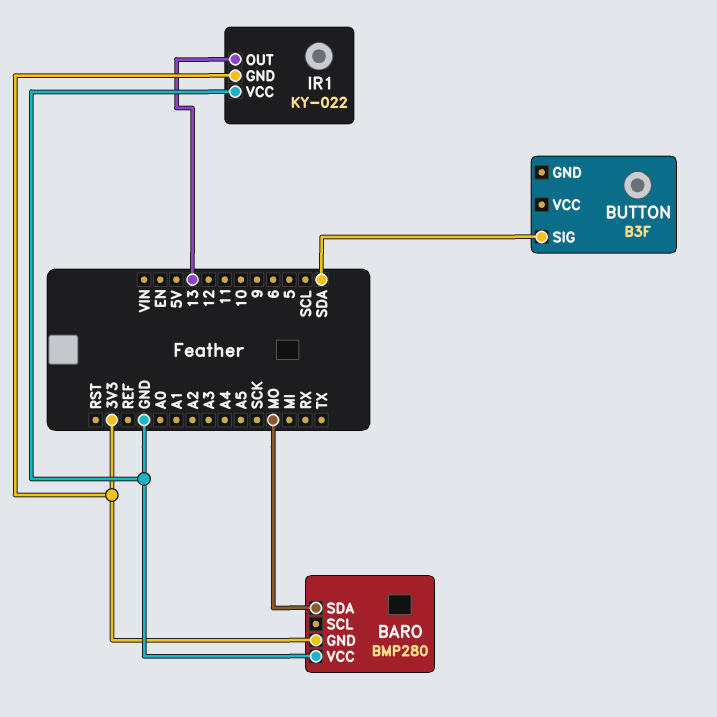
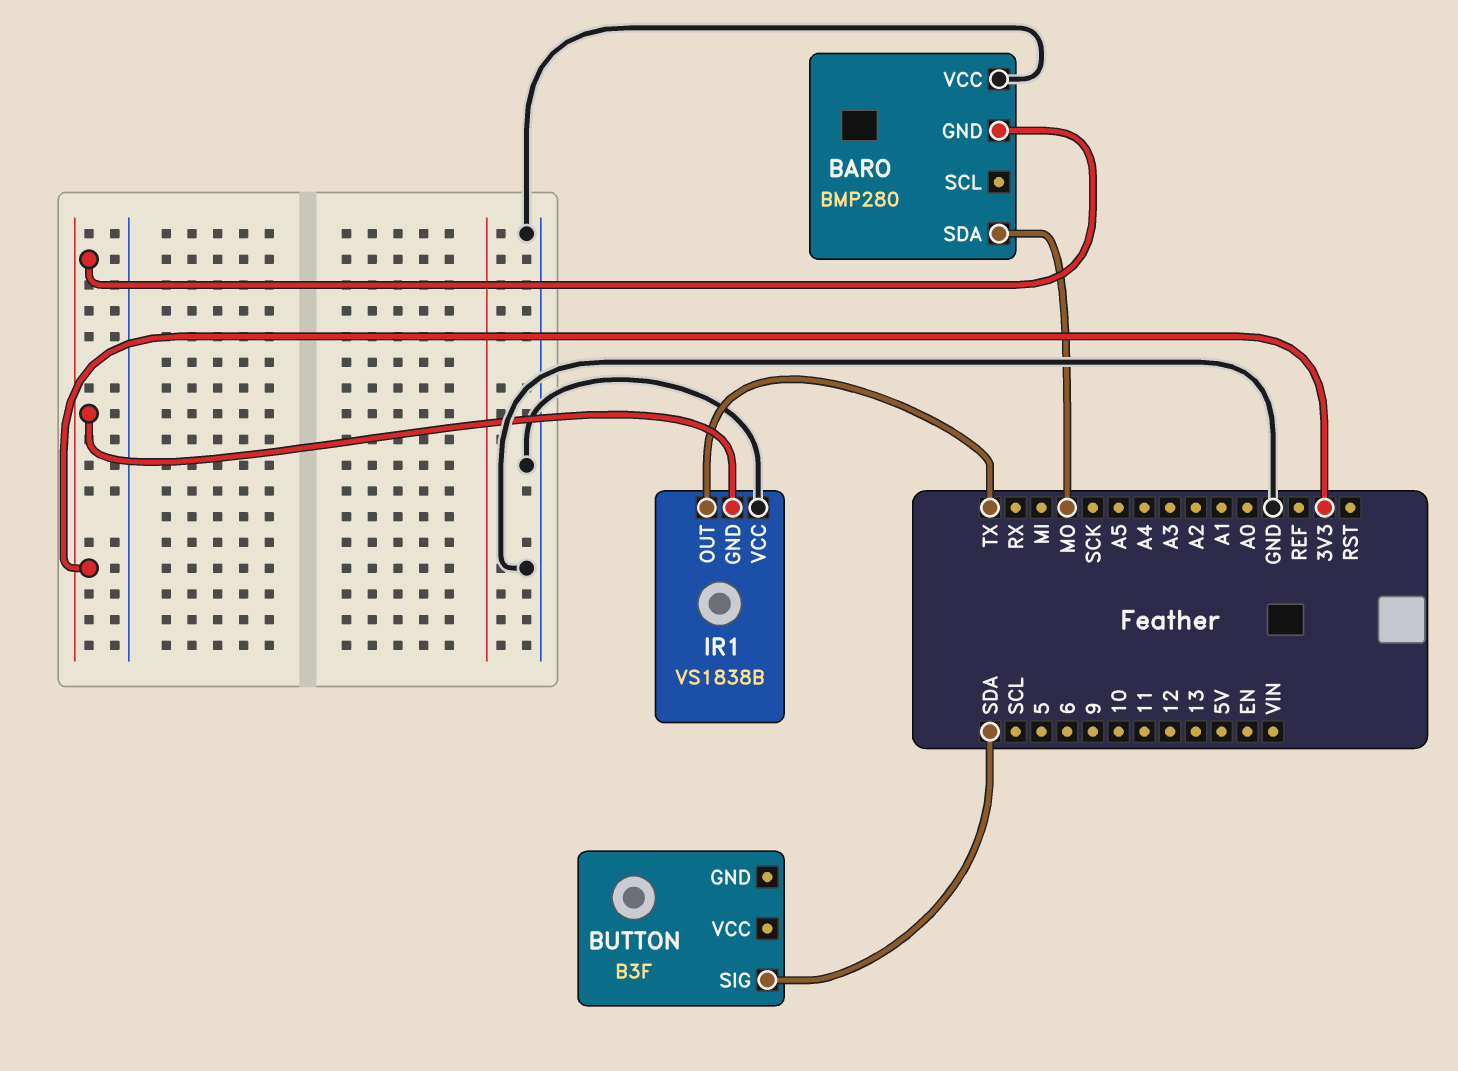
IR1: KY-022 -> VS1838B
IR1 pin OUT: 13 -> TX

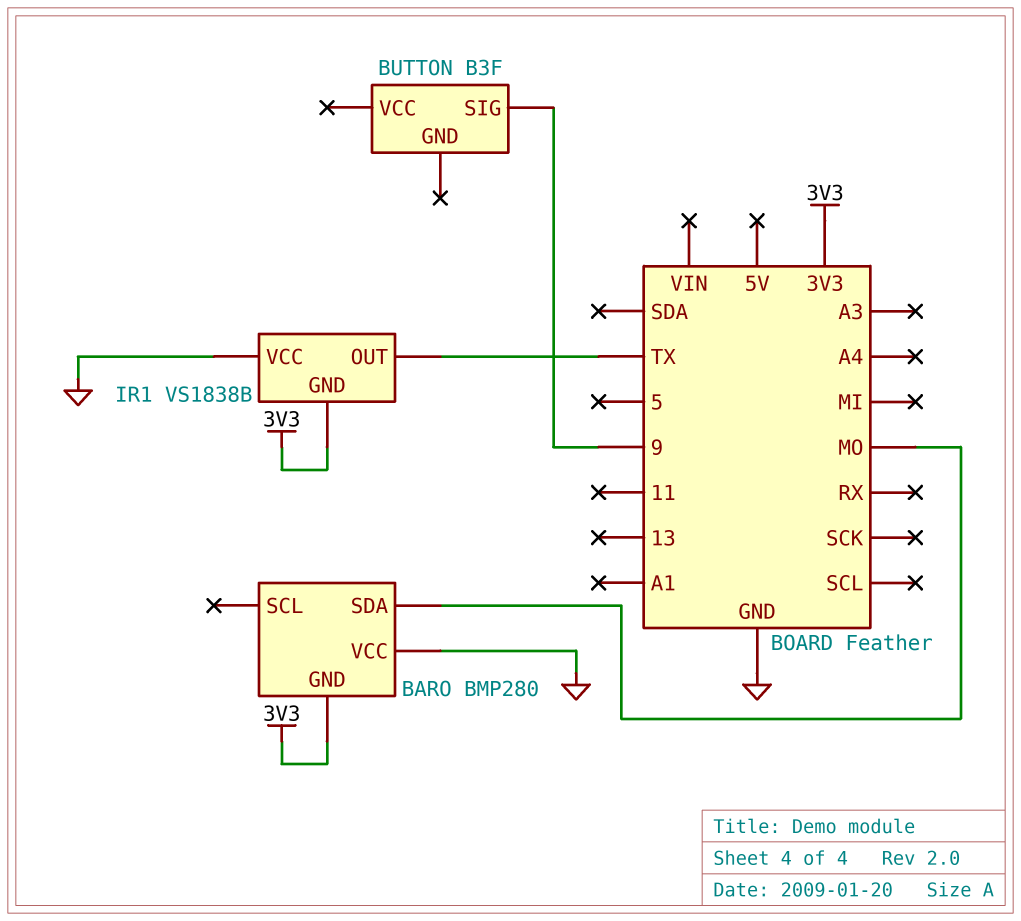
BUTTON pin SIG: SDA -> 9

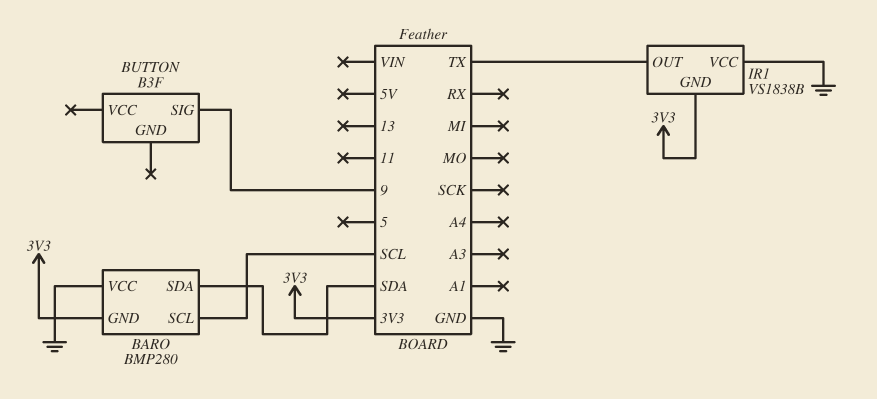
BARO pin SCL: none -> SCL
BARO pin SDA: MO -> SDA

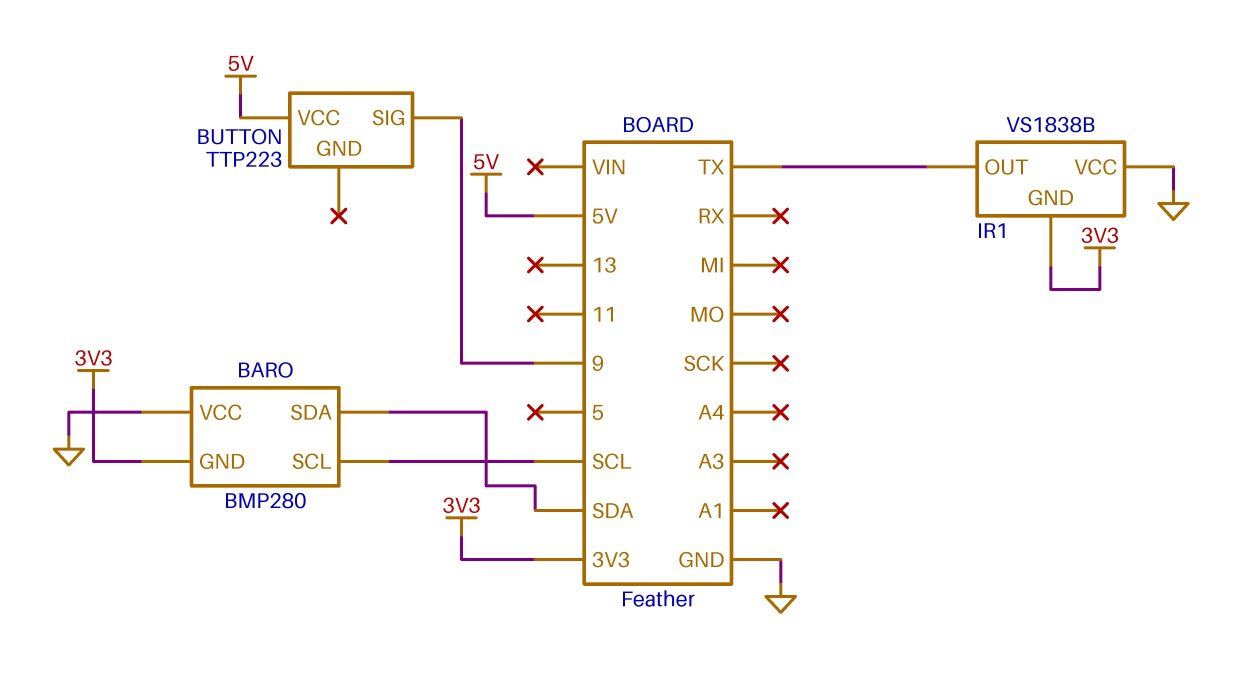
BUTTON: B3F -> TTP223
BUTTON pin VCC: none -> 5V

